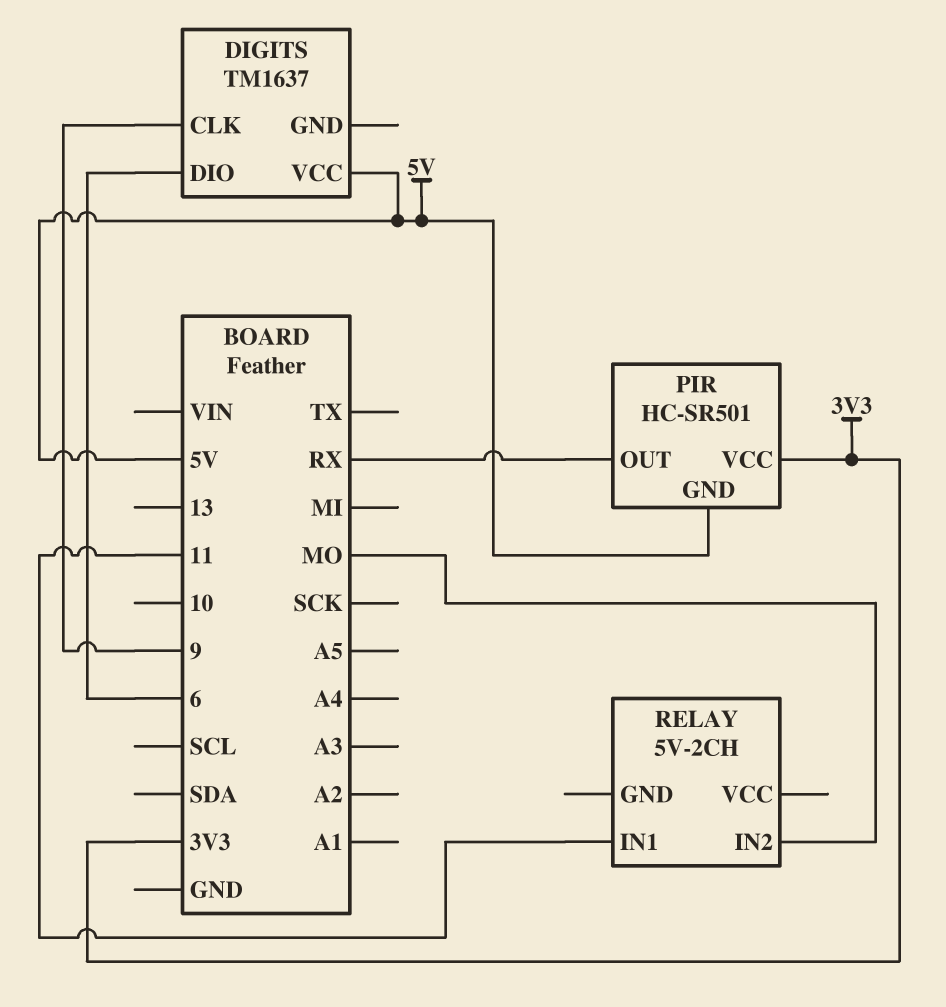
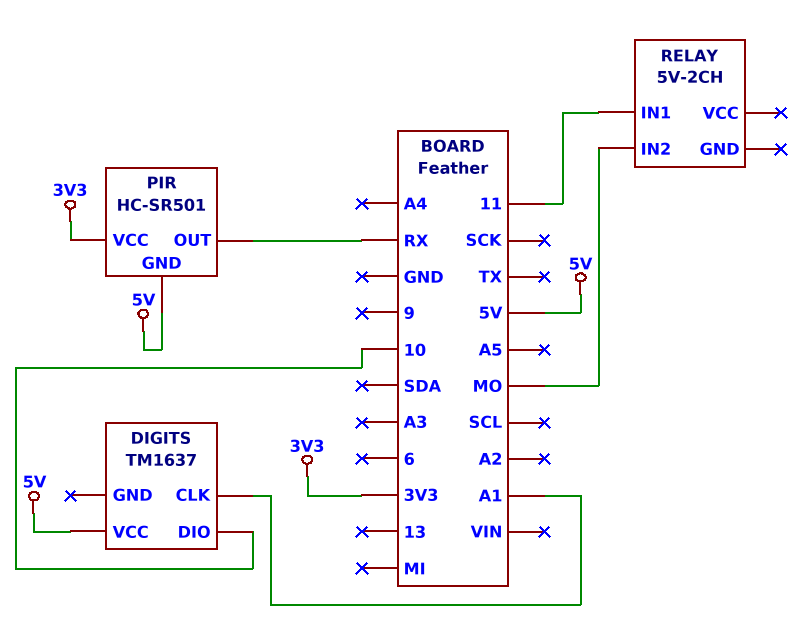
DIGITS pin CLK: 9 -> A1
DIGITS pin DIO: 6 -> 10

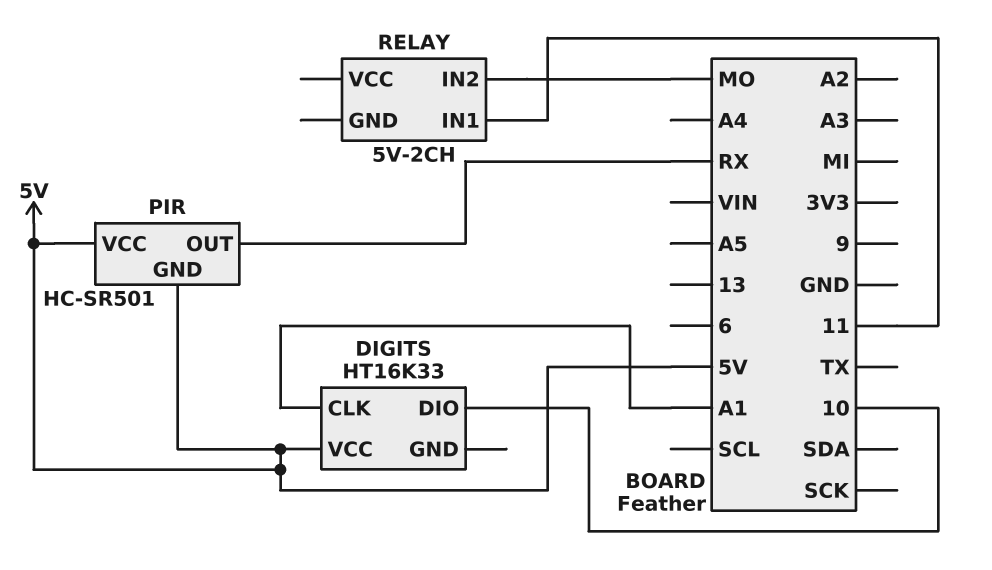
DIGITS: TM1637 -> HT16K33
PIR pin VCC: 3V3 -> 5V

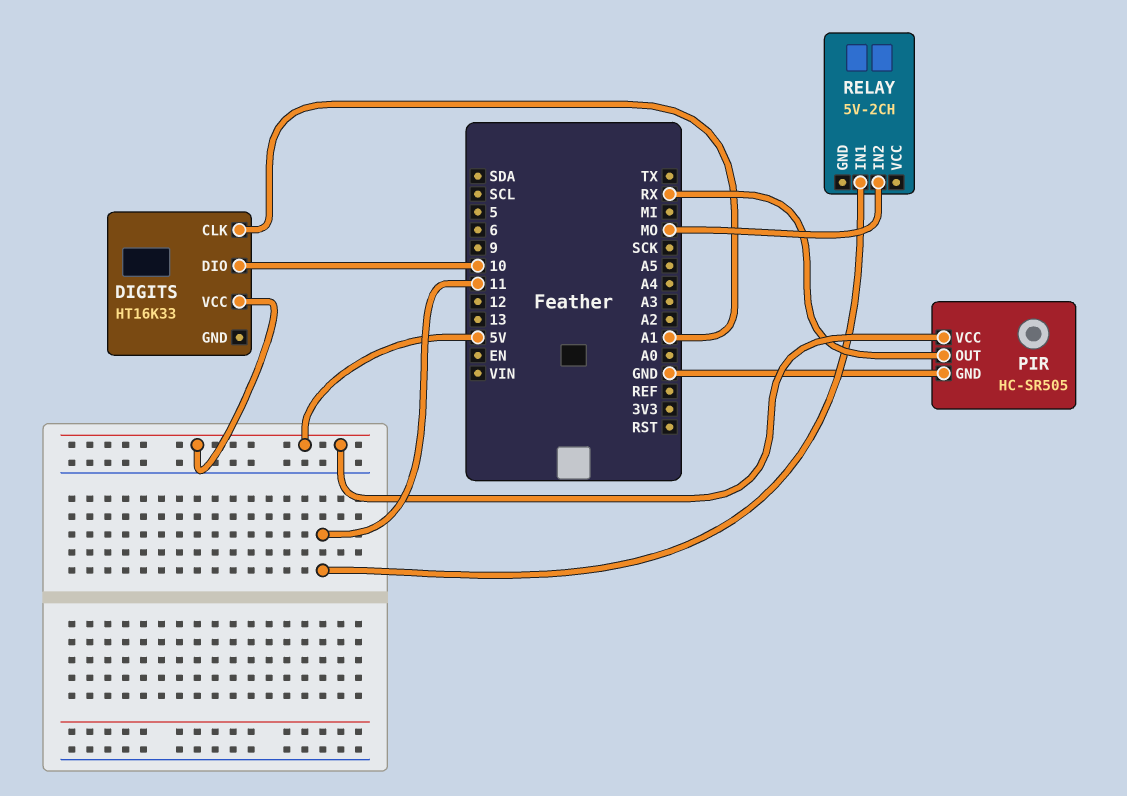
PIR: HC-SR501 -> HC-SR505
PIR pin GND: 5V -> GND

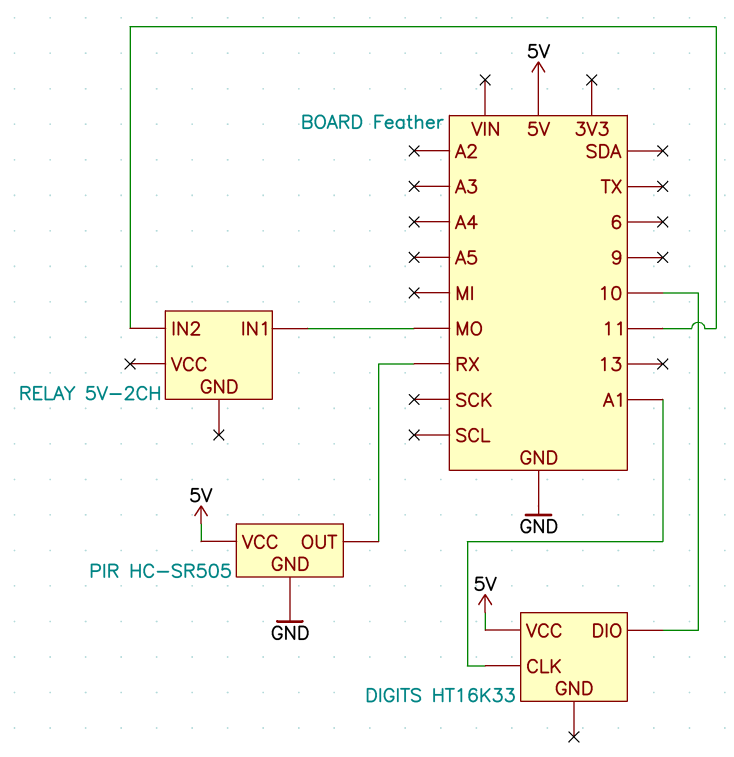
RELAY pin IN1: 11 -> MO
RELAY pin IN2: MO -> 11

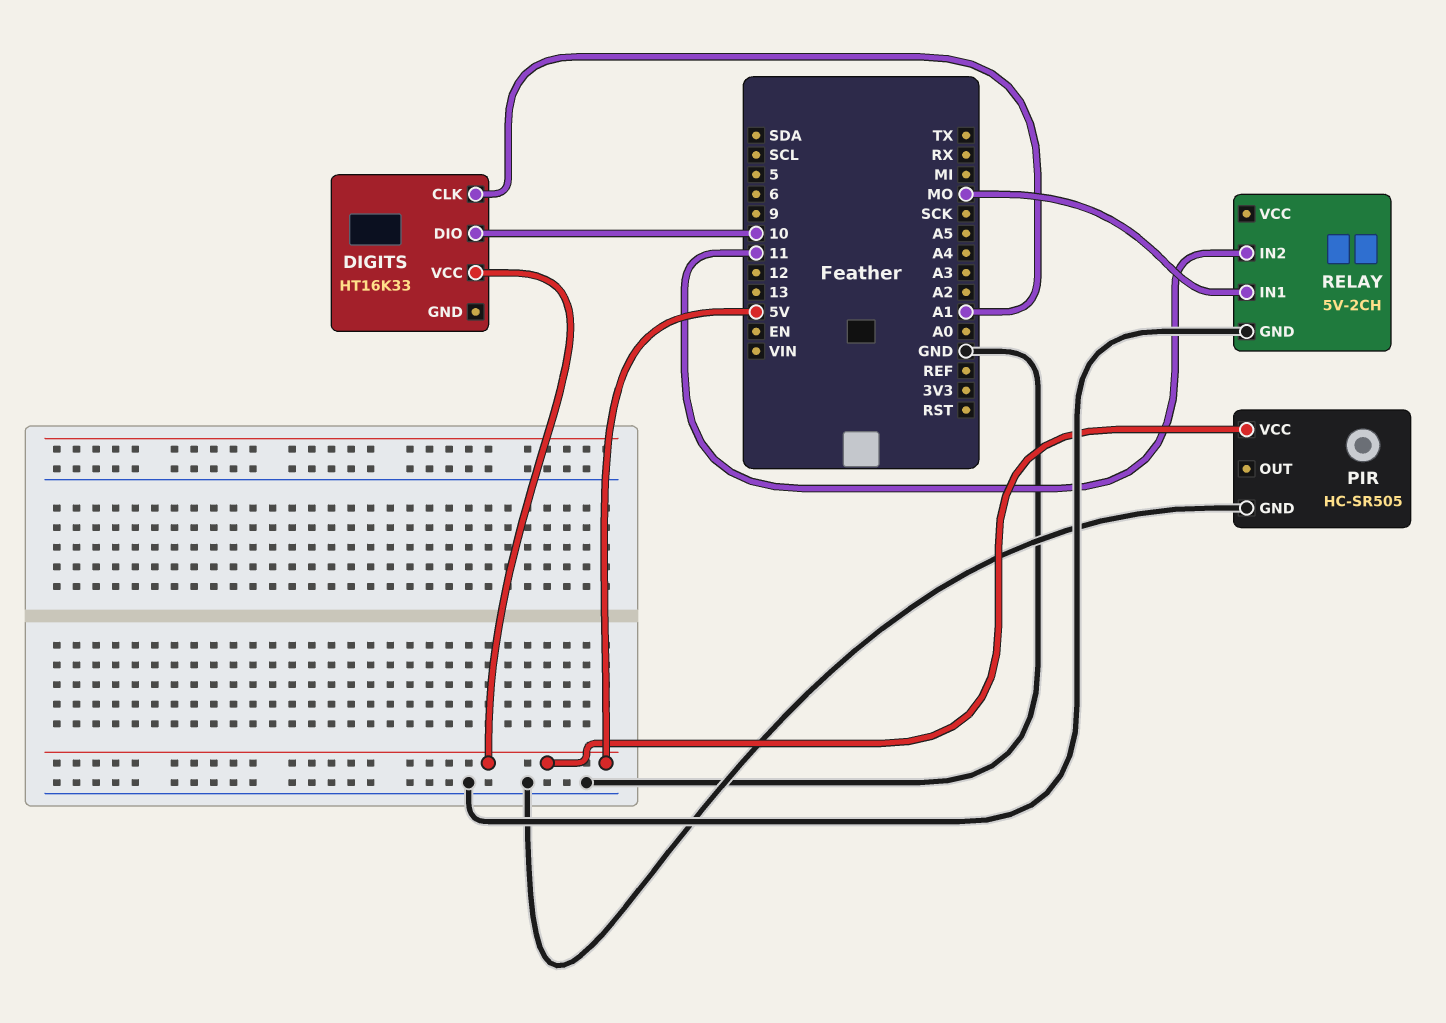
PIR pin OUT: RX -> none
RELAY pin GND: none -> GND

